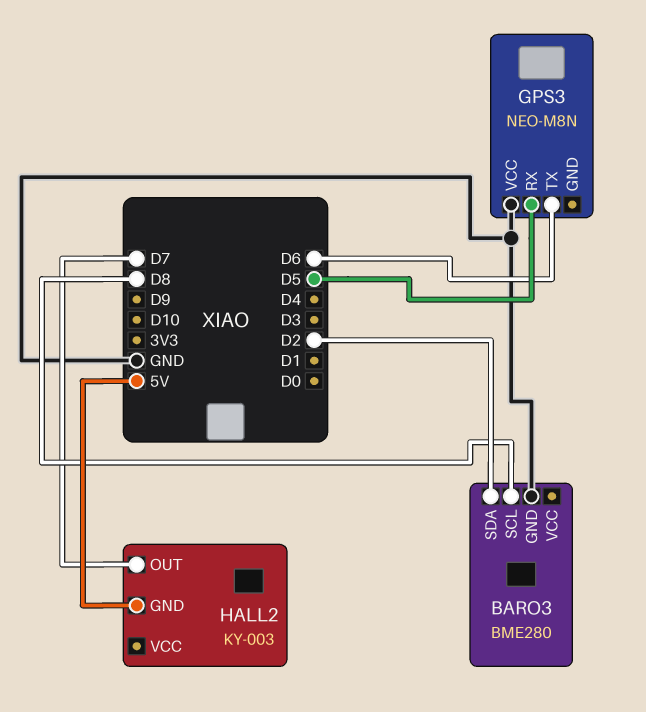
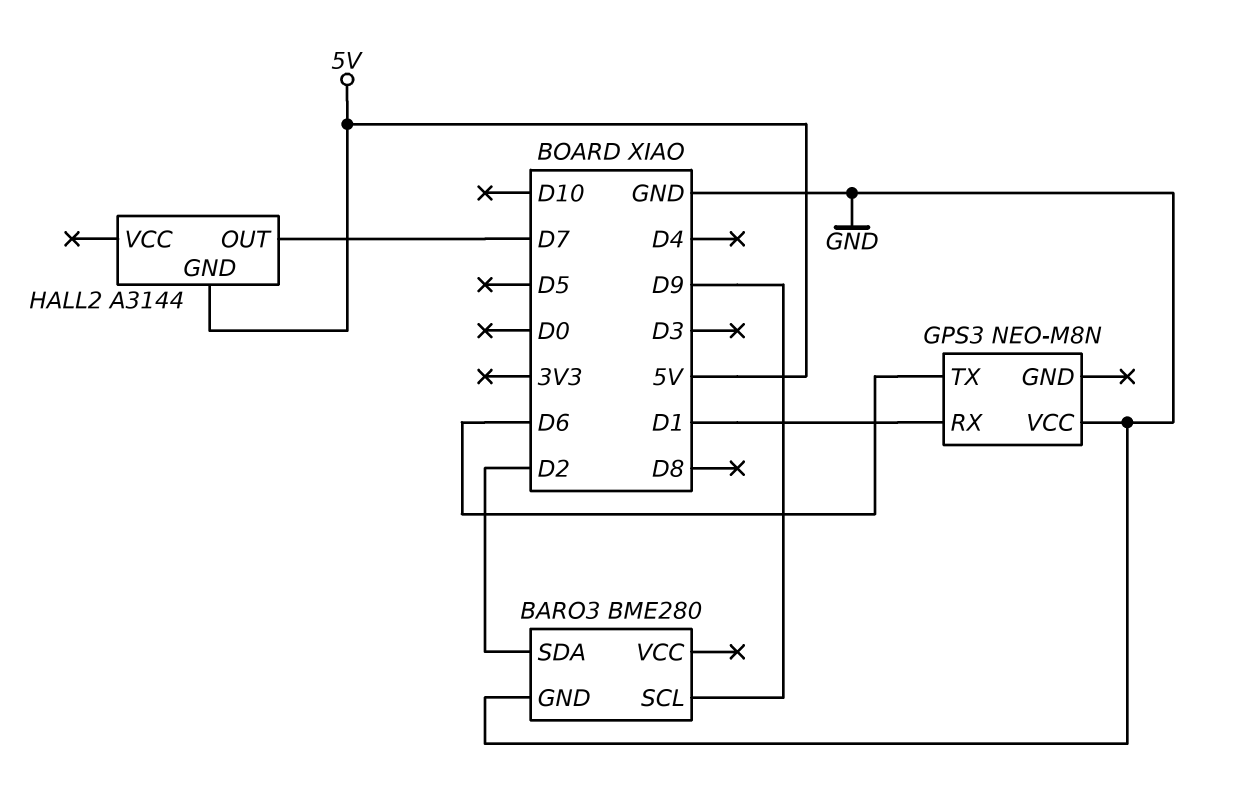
BARO3 pin SCL: D8 -> D9
GPS3 pin RX: D5 -> D1
HALL2: KY-003 -> A3144

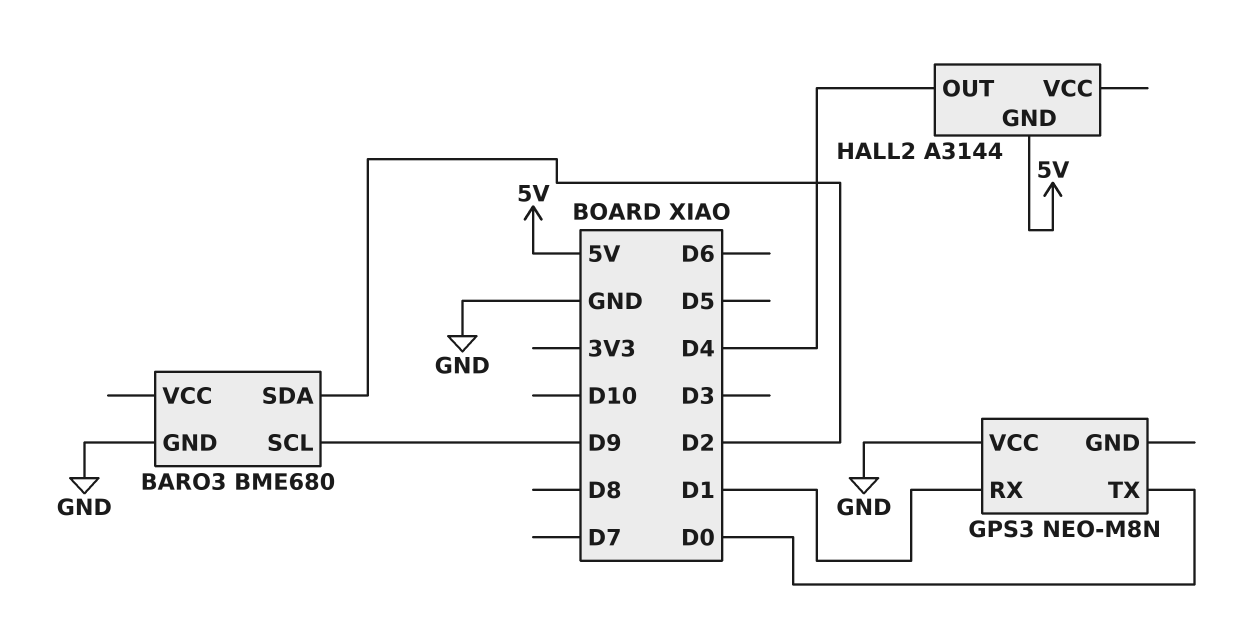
BARO3: BME280 -> BME680
GPS3 pin TX: D6 -> D0
HALL2 pin OUT: D7 -> D4

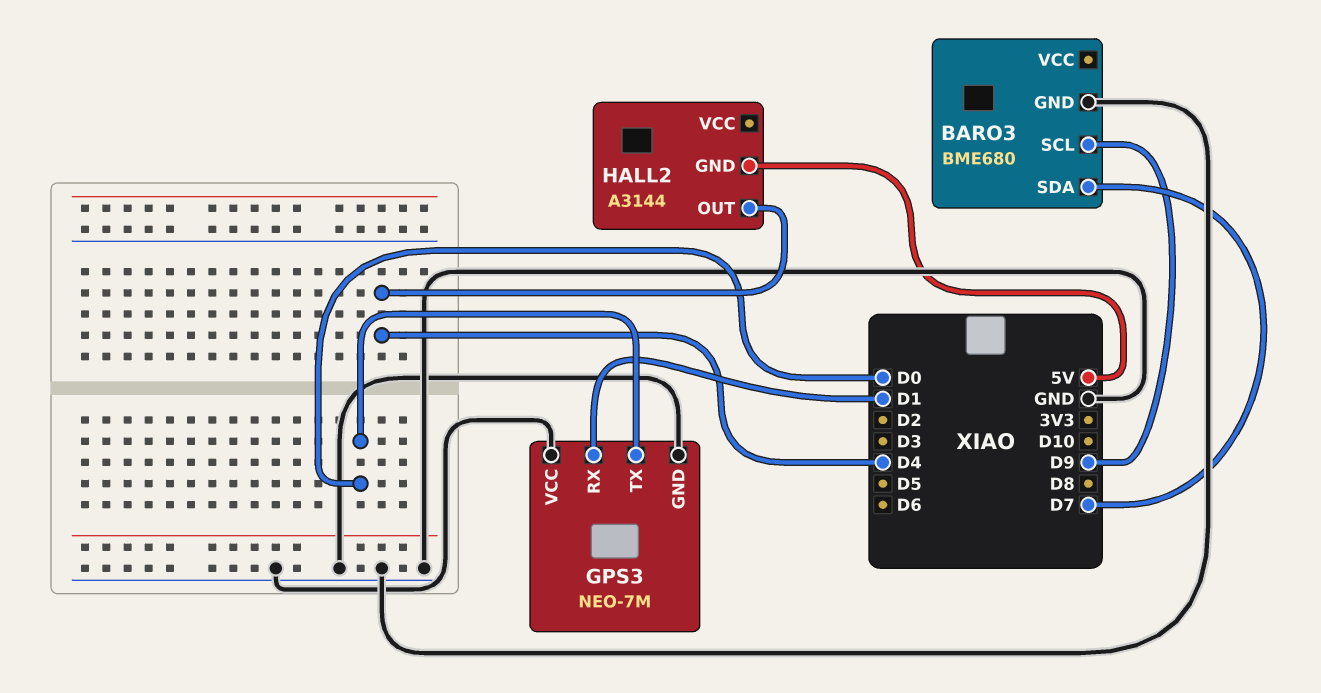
BARO3 pin SDA: D2 -> D7
GPS3: NEO-M8N -> NEO-7M
GPS3 pin GND: none -> GND

